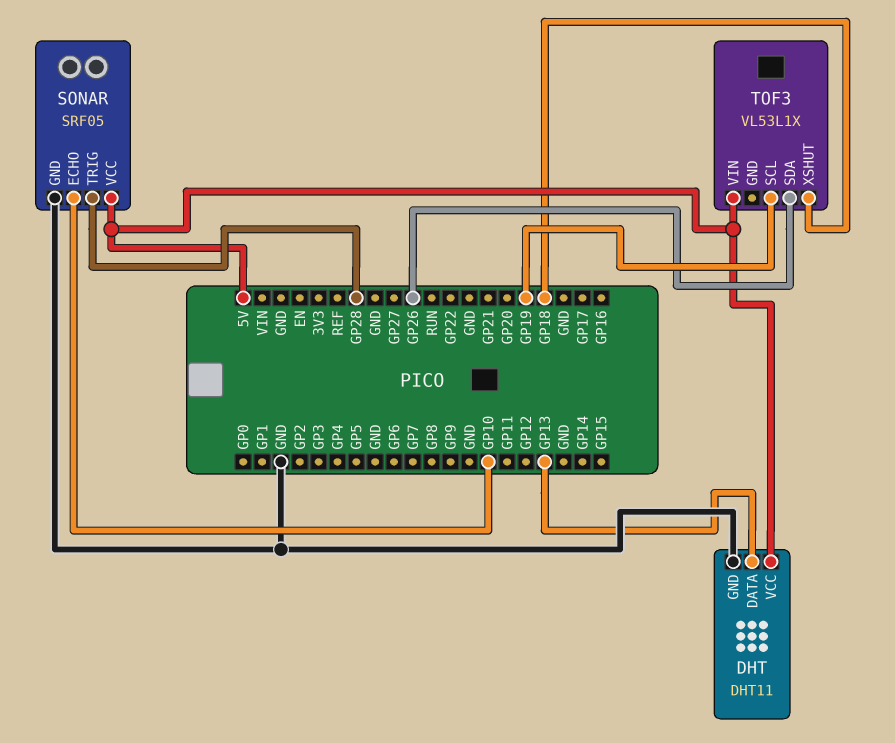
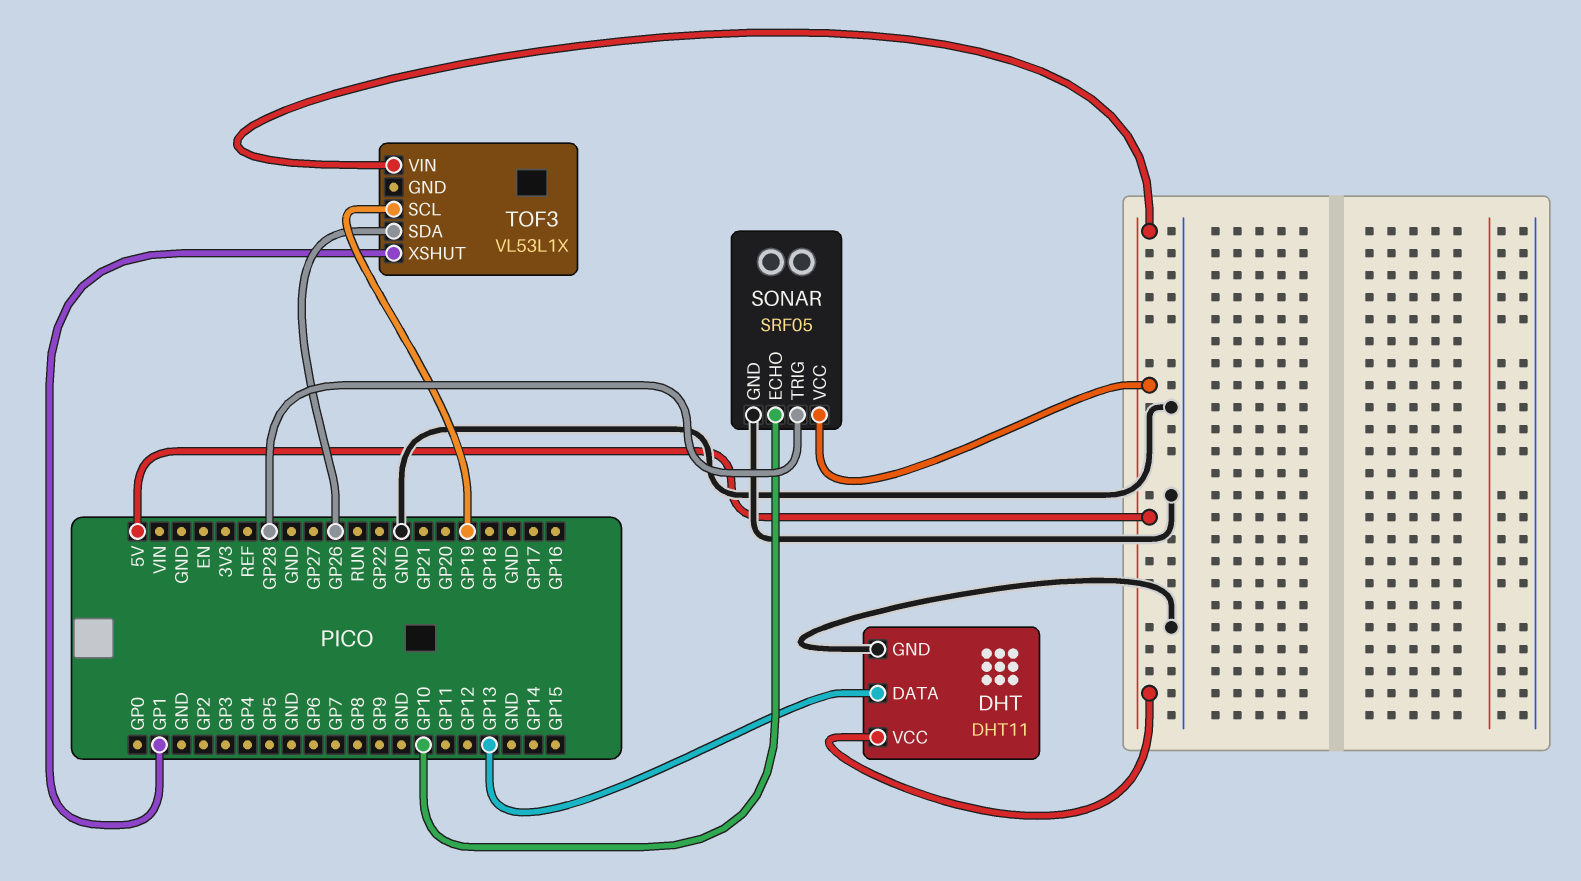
TOF3 pin XSHUT: GP18 -> GP1

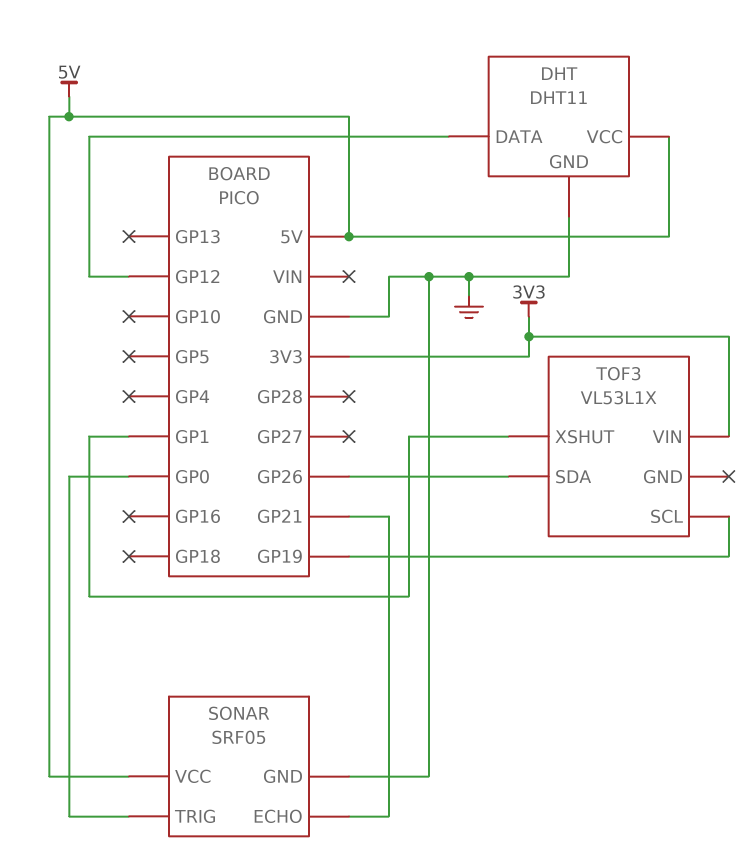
DHT pin DATA: GP13 -> GP12
SONAR pin ECHO: GP10 -> GP21
SONAR pin TRIG: GP28 -> GP0
TOF3 pin VIN: 5V -> 3V3

